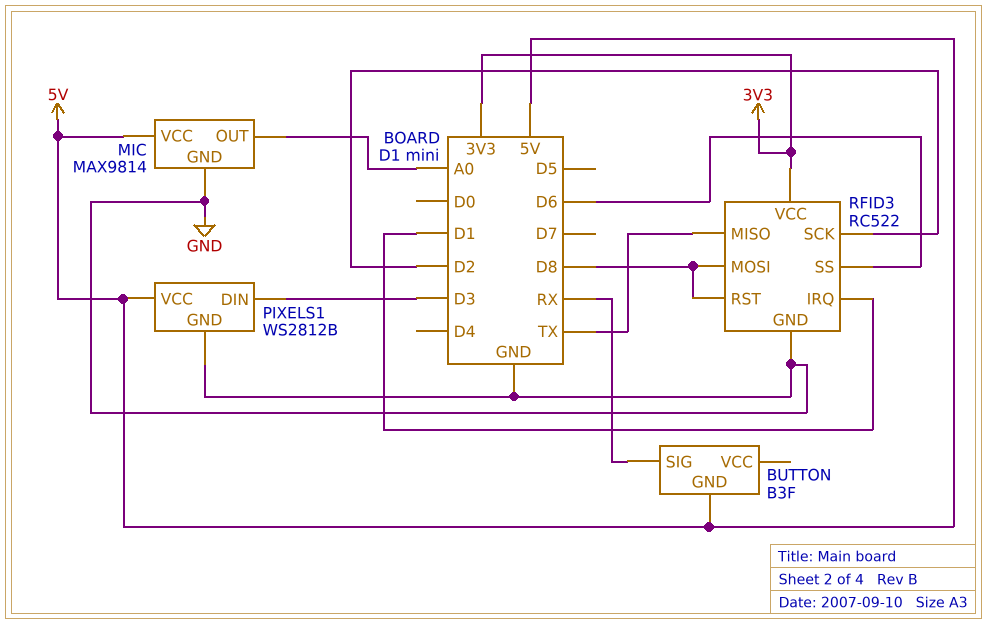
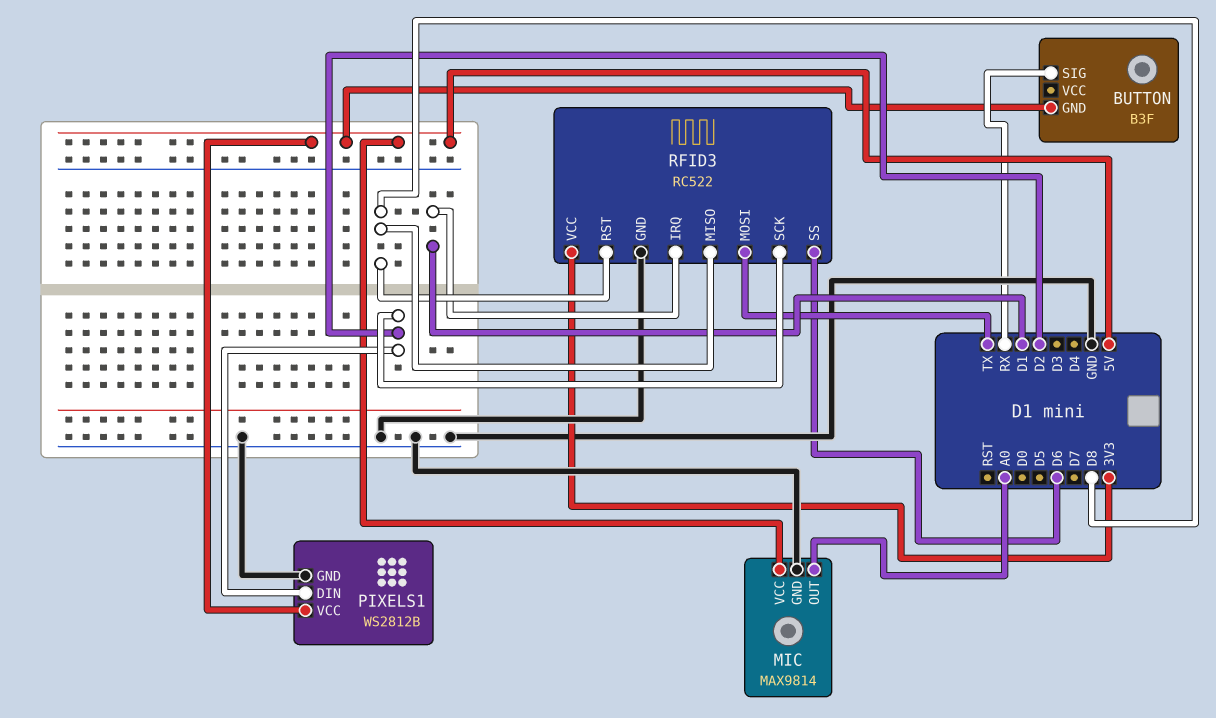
PIXELS1 pin DIN: D3 -> D2
RFID3 pin MISO: TX -> D8
RFID3 pin MOSI: D8 -> TX

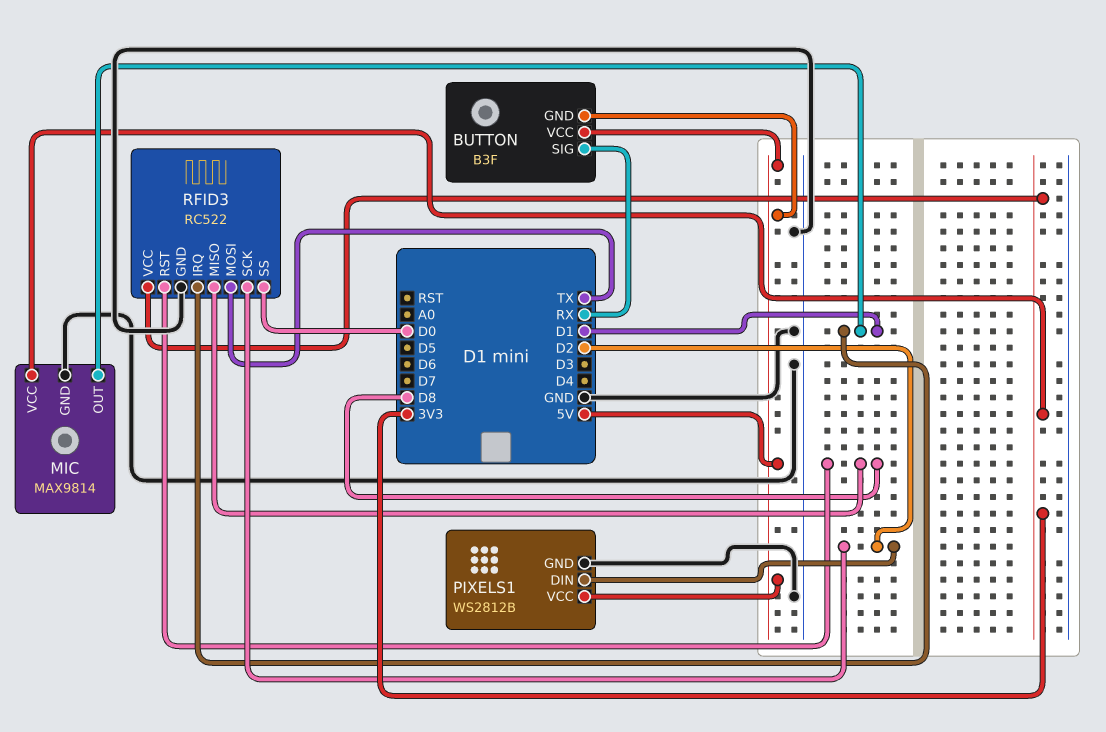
BUTTON pin VCC: none -> 5V
MIC pin OUT: A0 -> D1
MIC pin VCC: 5V -> 3V3
RFID3 pin SS: D6 -> D0

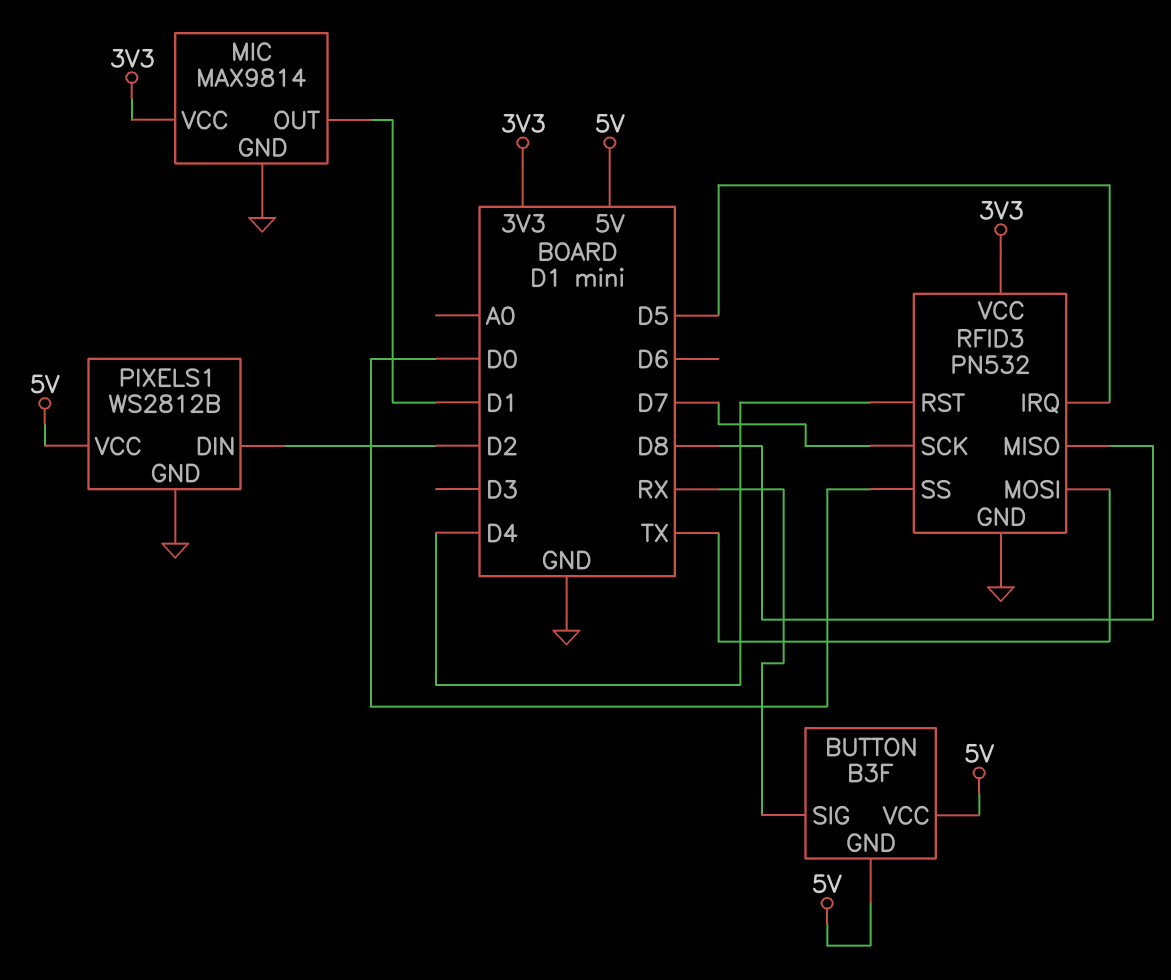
RFID3: RC522 -> PN532
RFID3 pin IRQ: D1 -> D5
RFID3 pin RST: D8 -> D4
RFID3 pin SCK: D2 -> D7

